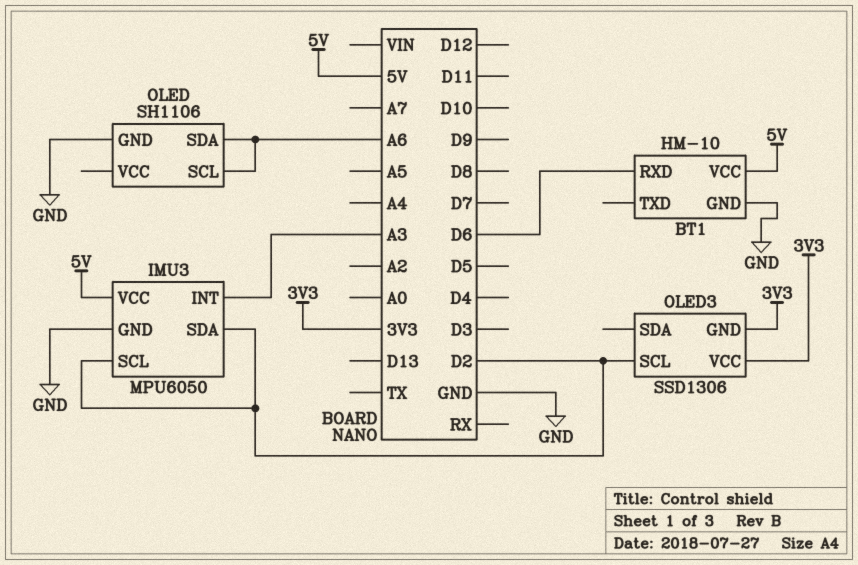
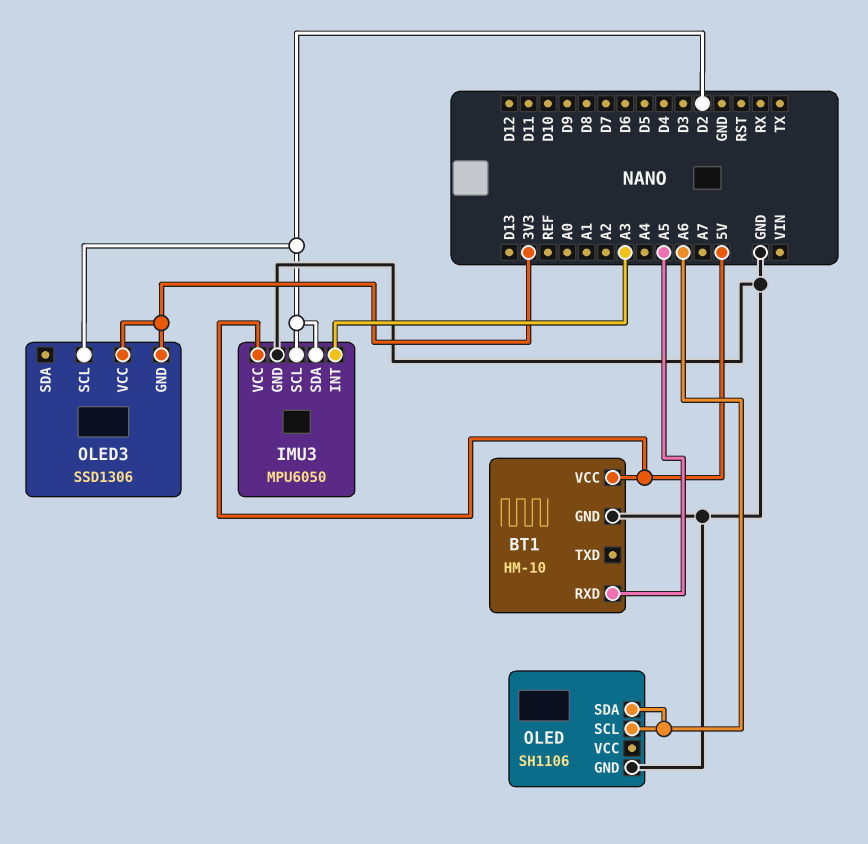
BT1 pin RXD: D6 -> A5

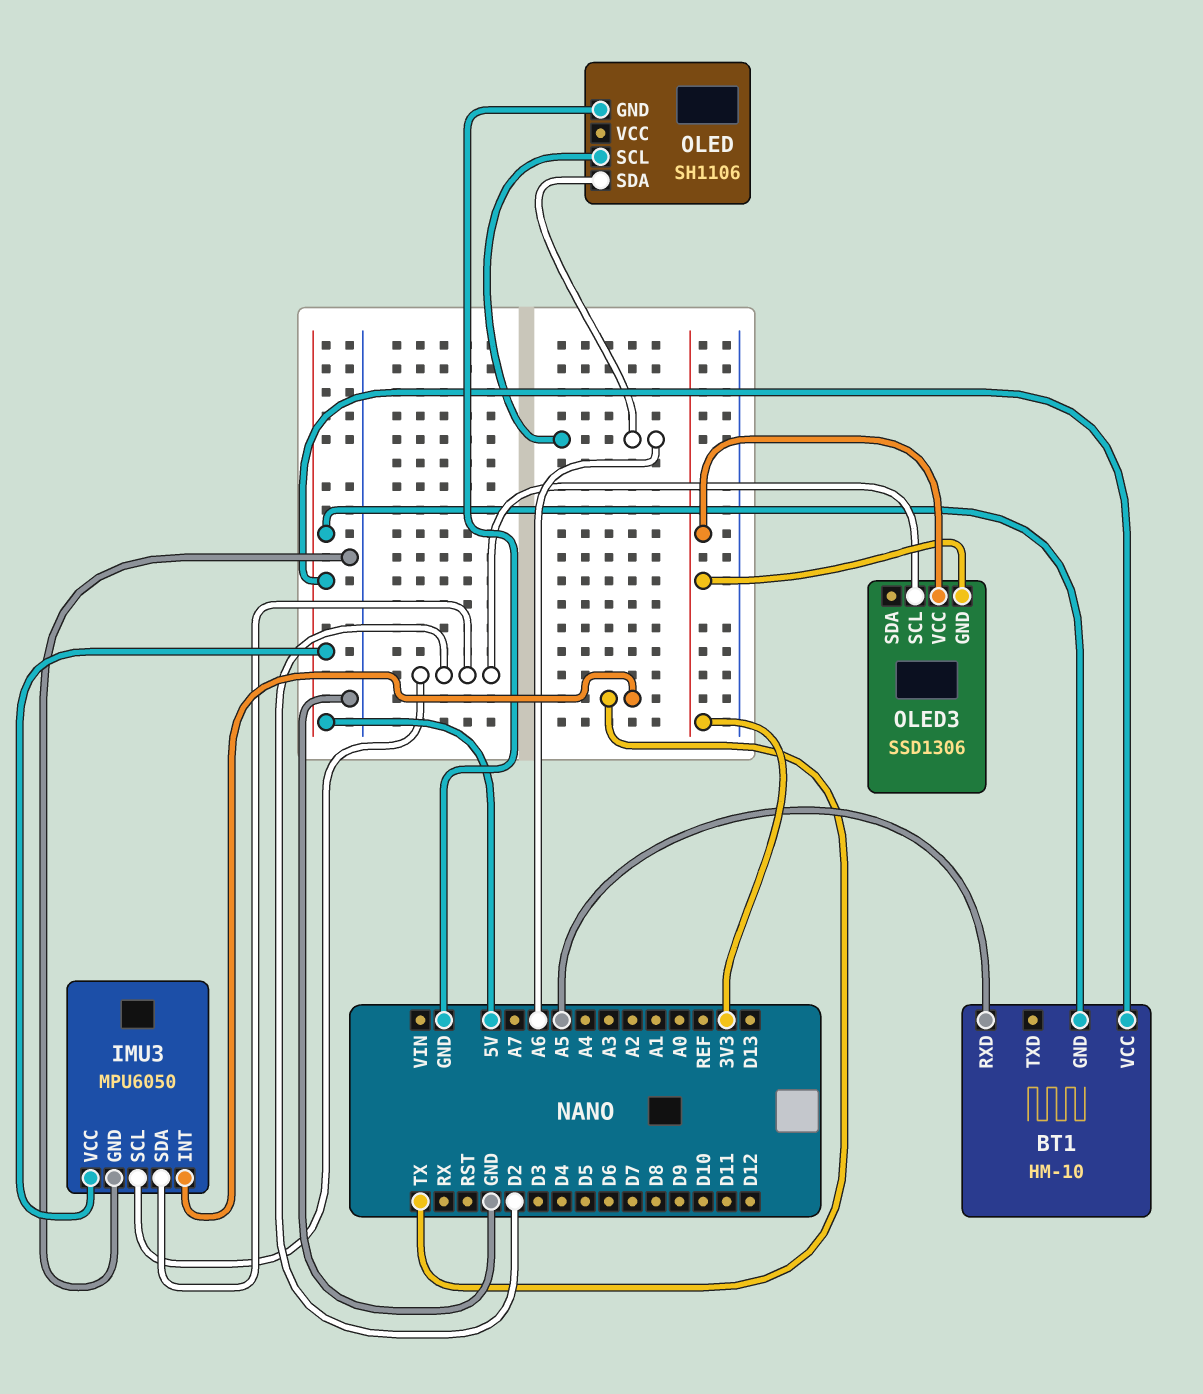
BT1 pin GND: GND -> 5V
IMU3 pin INT: A3 -> TX

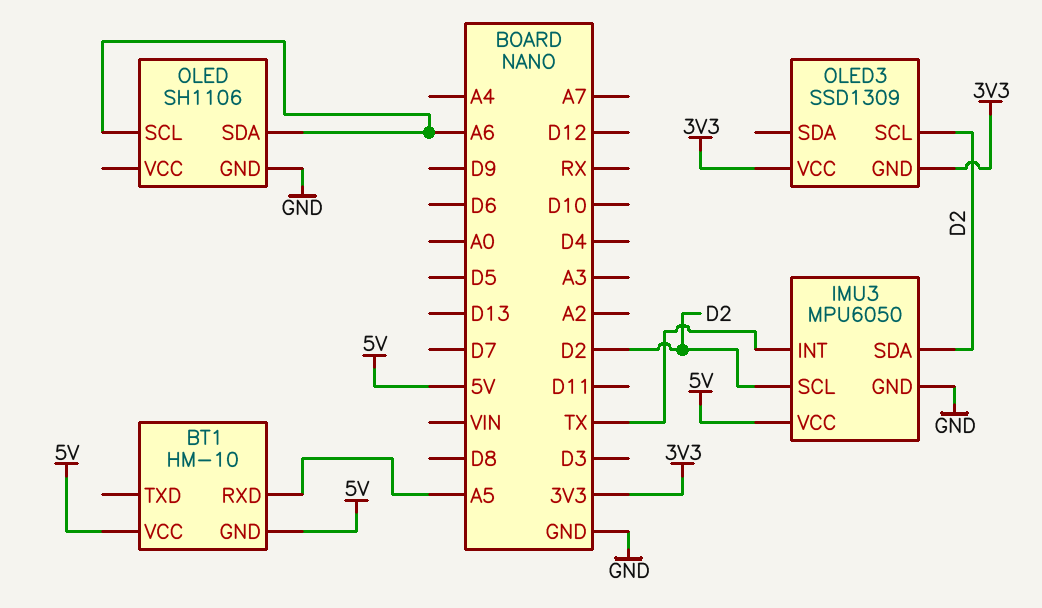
OLED3: SSD1306 -> SSD1309

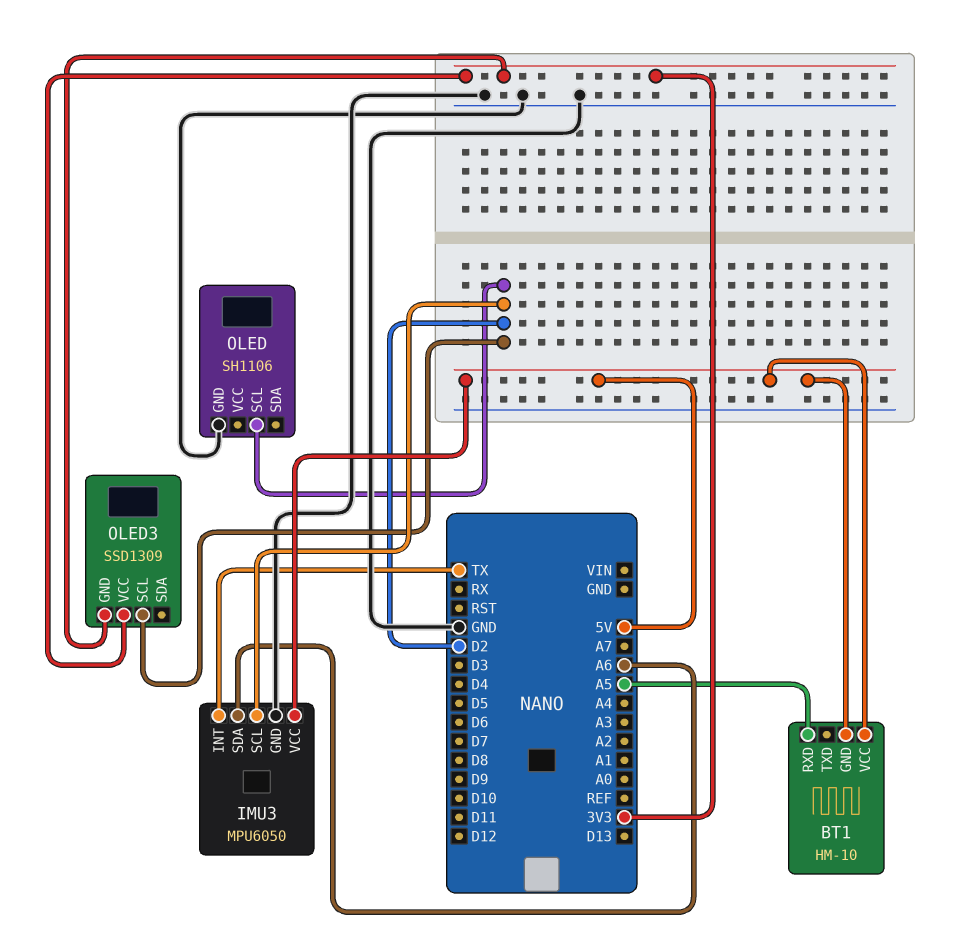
IMU3 pin SDA: D2 -> A6
OLED pin SCL: A6 -> D2
OLED pin SDA: A6 -> none

